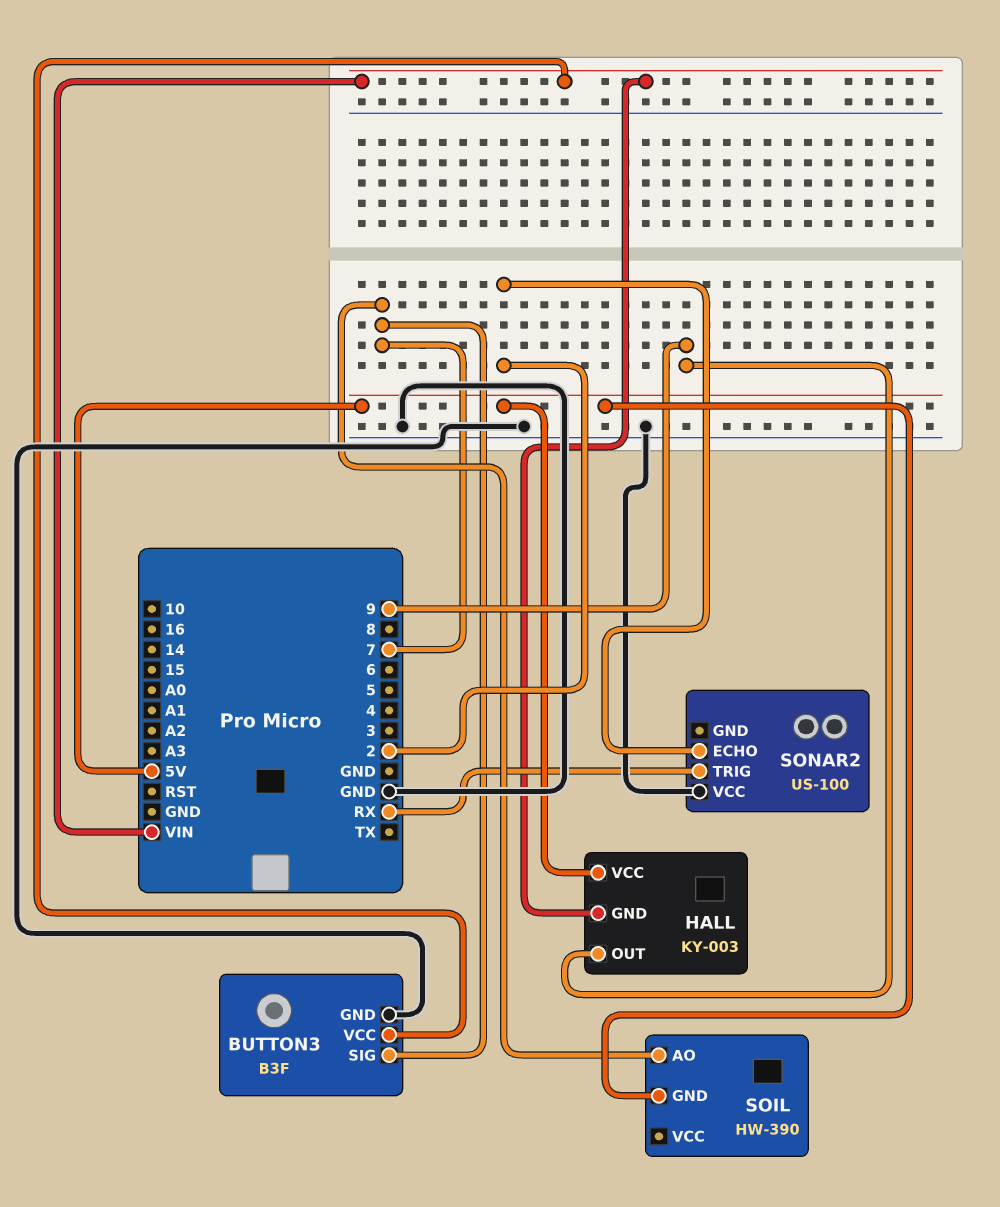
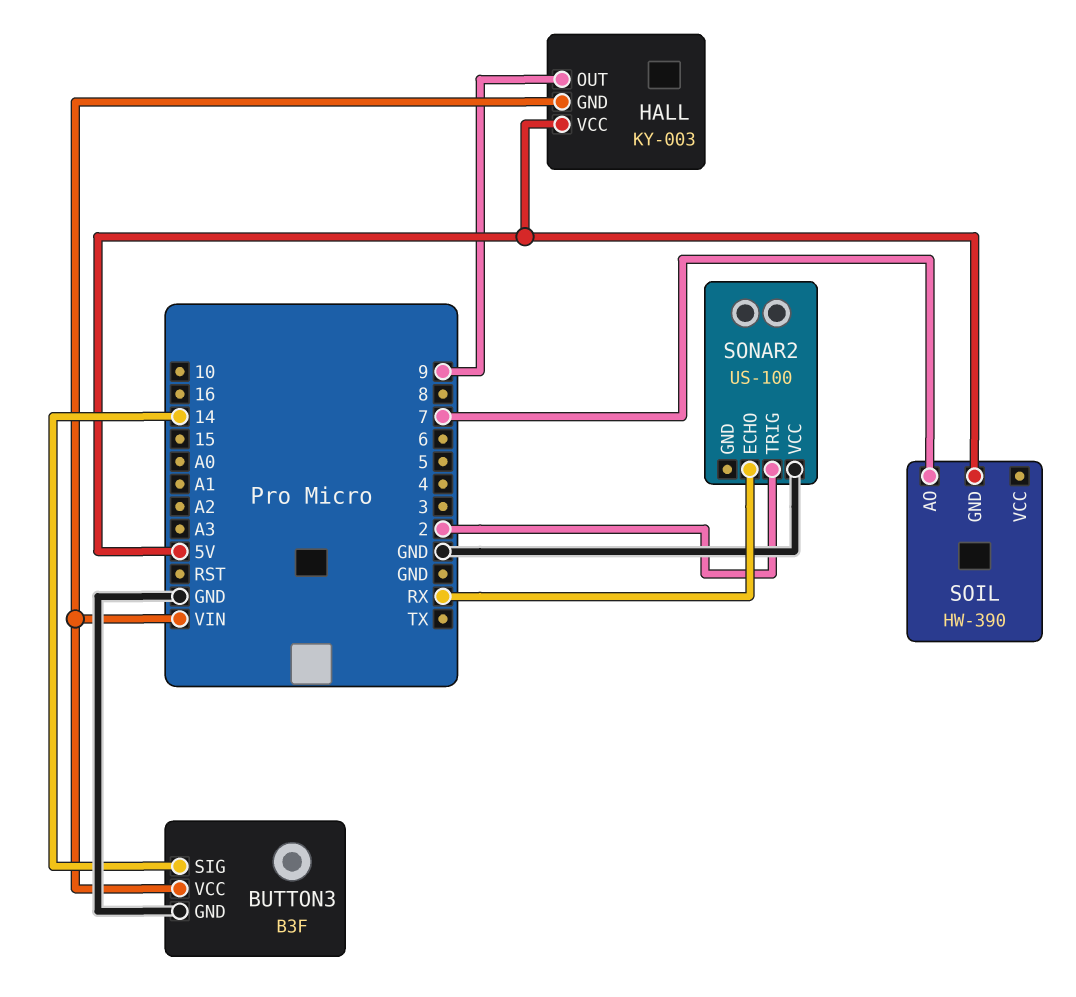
BUTTON3 pin SIG: 7 -> 14
SONAR2 pin ECHO: 2 -> RX
SONAR2 pin TRIG: RX -> 2

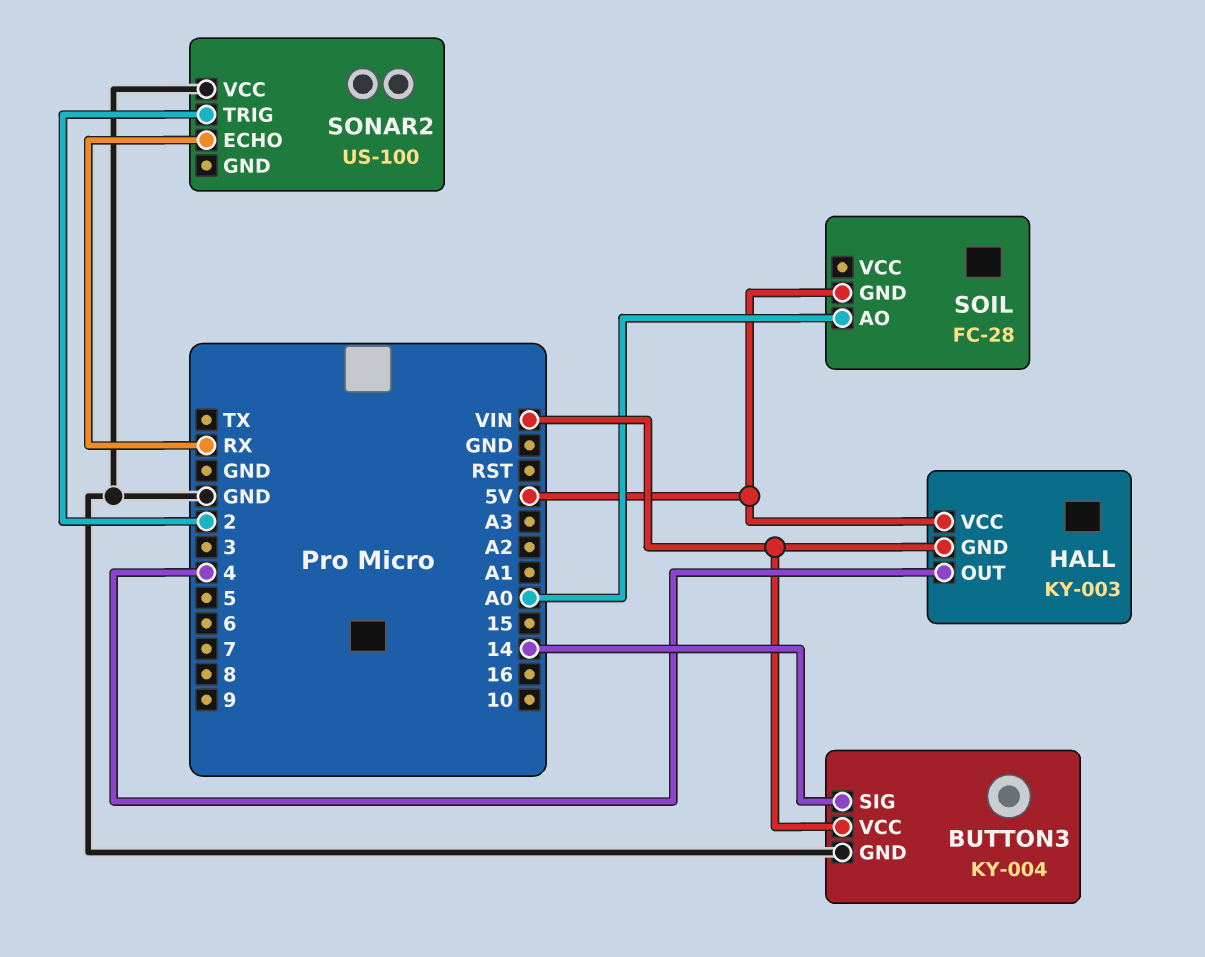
BUTTON3: B3F -> KY-004
HALL pin OUT: 9 -> 4
SOIL: HW-390 -> FC-28
SOIL pin AO: 7 -> A0

